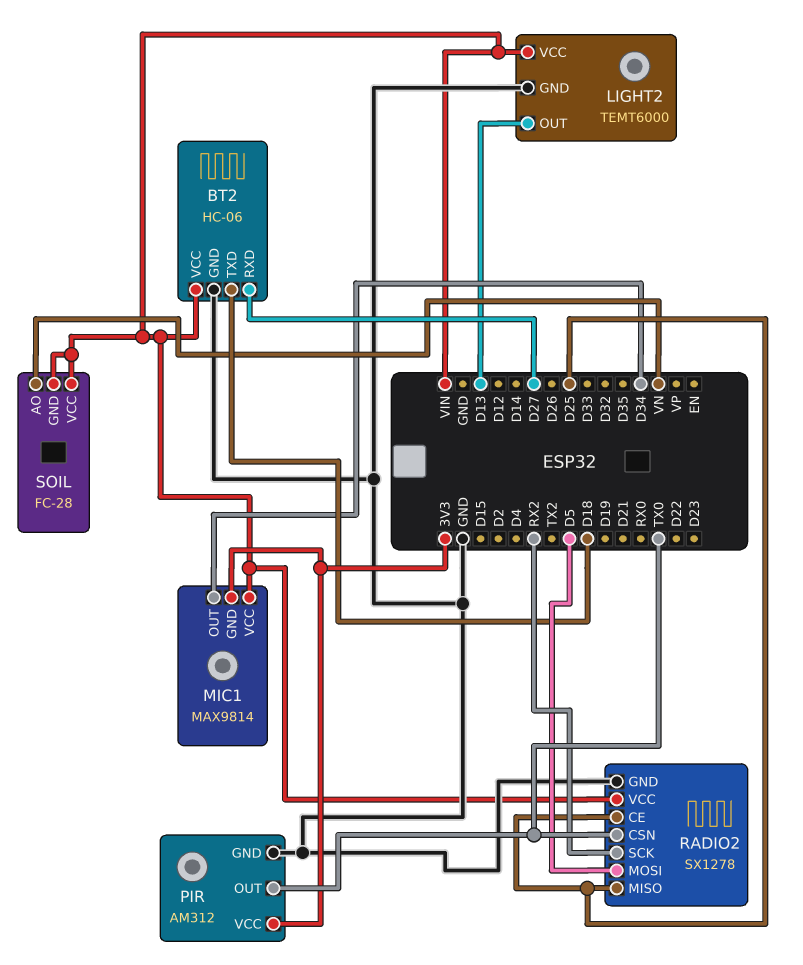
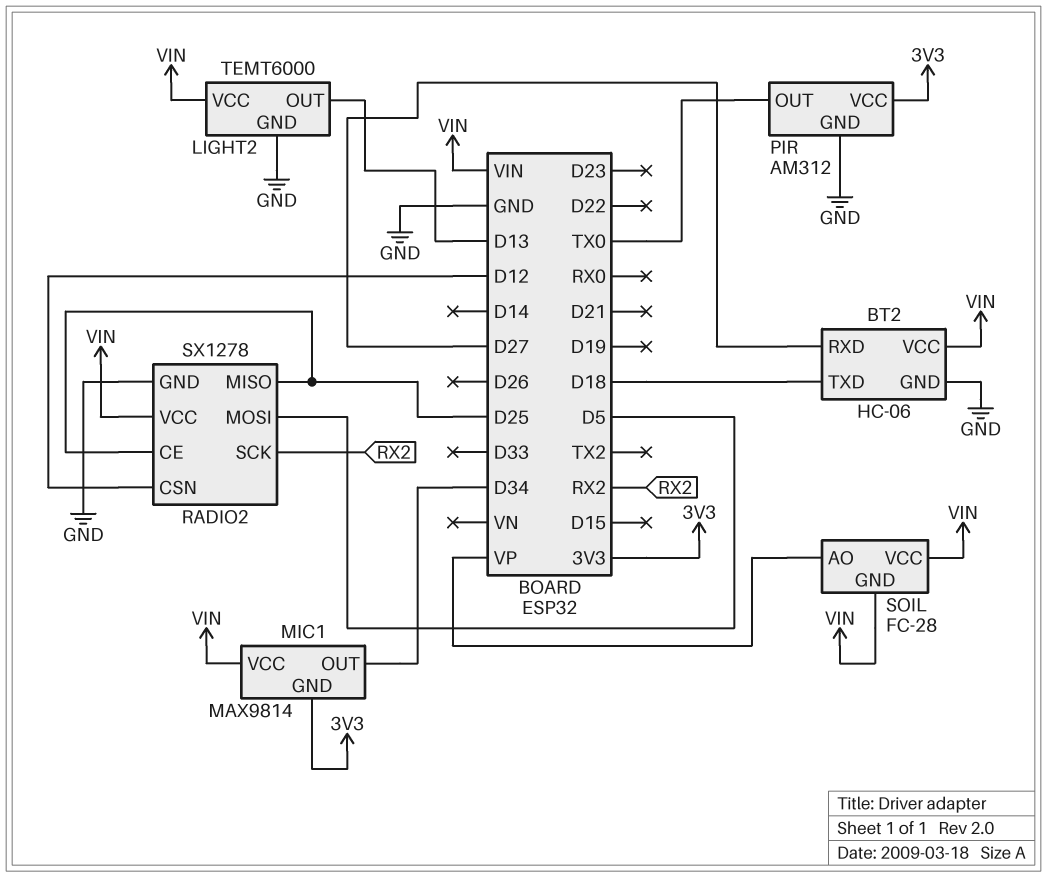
RADIO2 pin CSN: TX0 -> D12
SOIL pin AO: VN -> VP

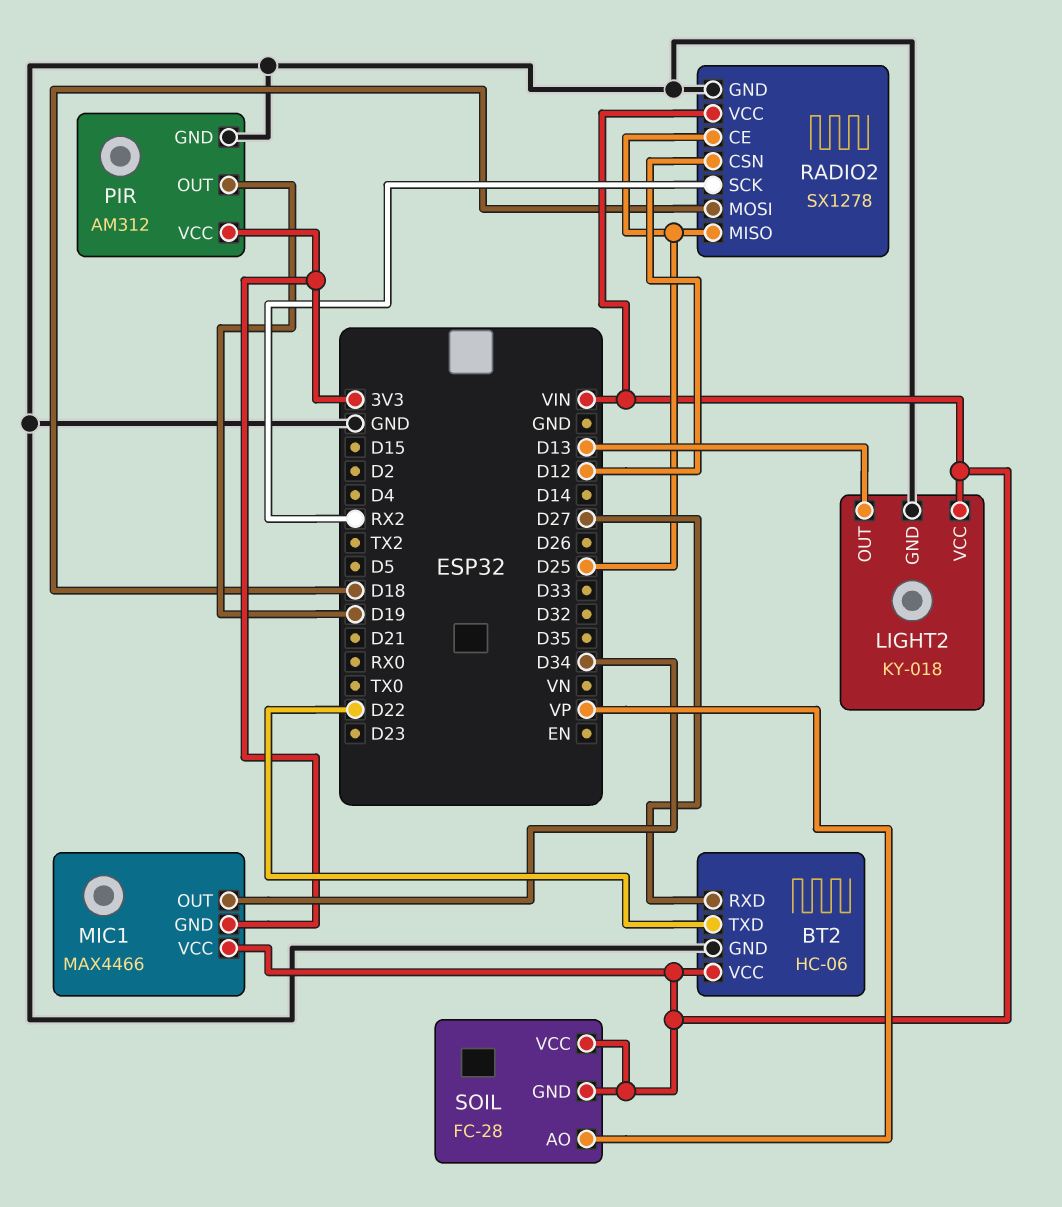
BT2 pin TXD: D18 -> D22
LIGHT2: TEMT6000 -> KY-018
MIC1: MAX9814 -> MAX4466
PIR pin OUT: TX0 -> D19
RADIO2 pin MOSI: D5 -> D18

